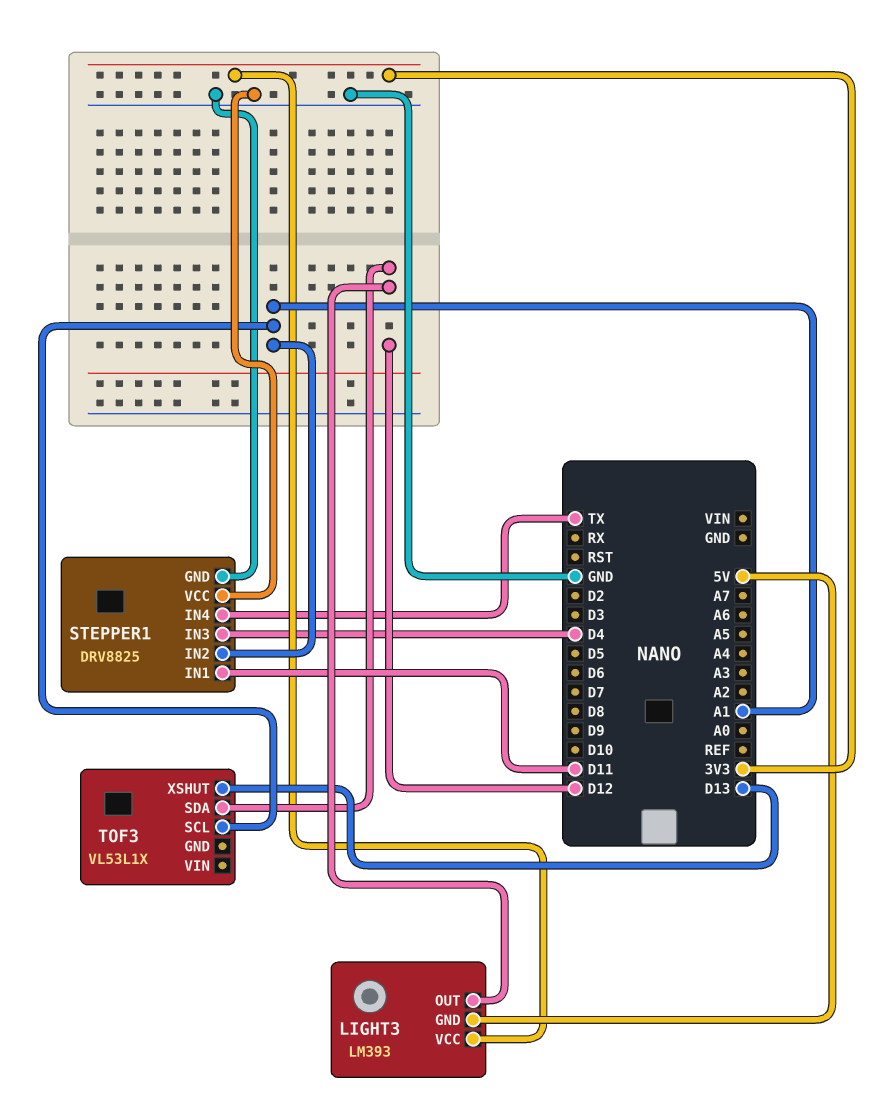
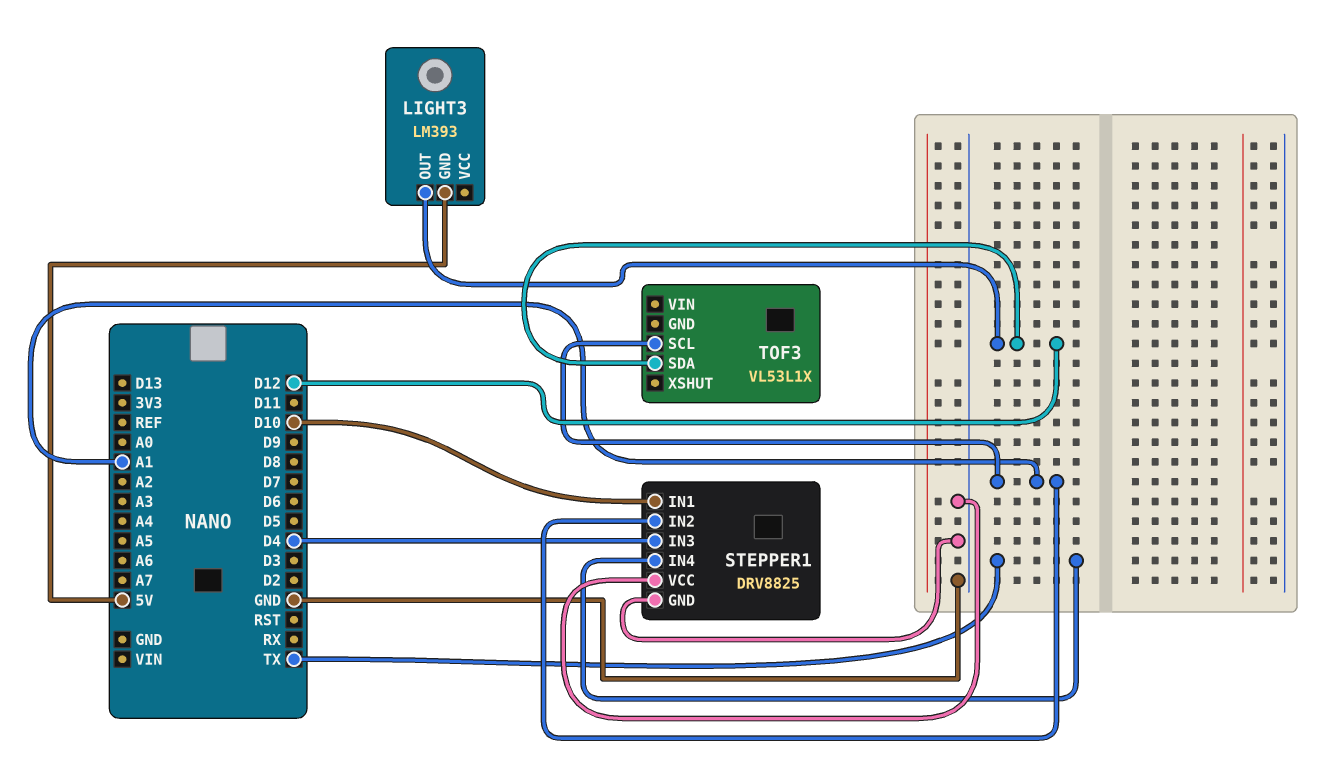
LIGHT3 pin VCC: 3V3 -> none
STEPPER1 pin IN1: D11 -> D10
TOF3 pin XSHUT: D13 -> none

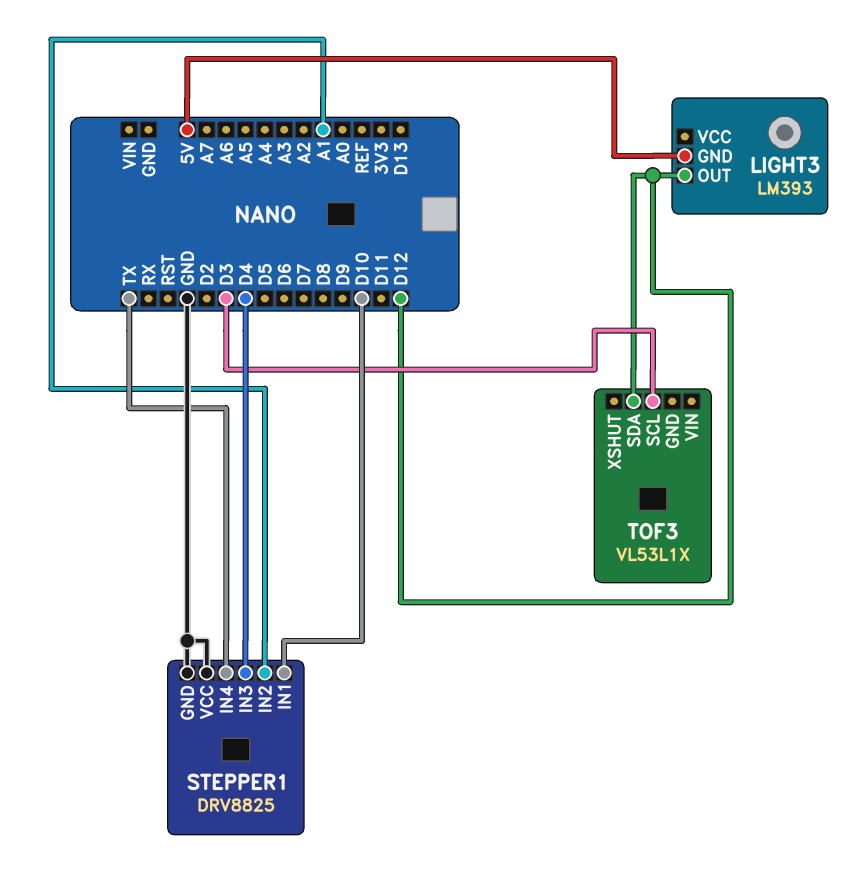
TOF3 pin SCL: A1 -> D3

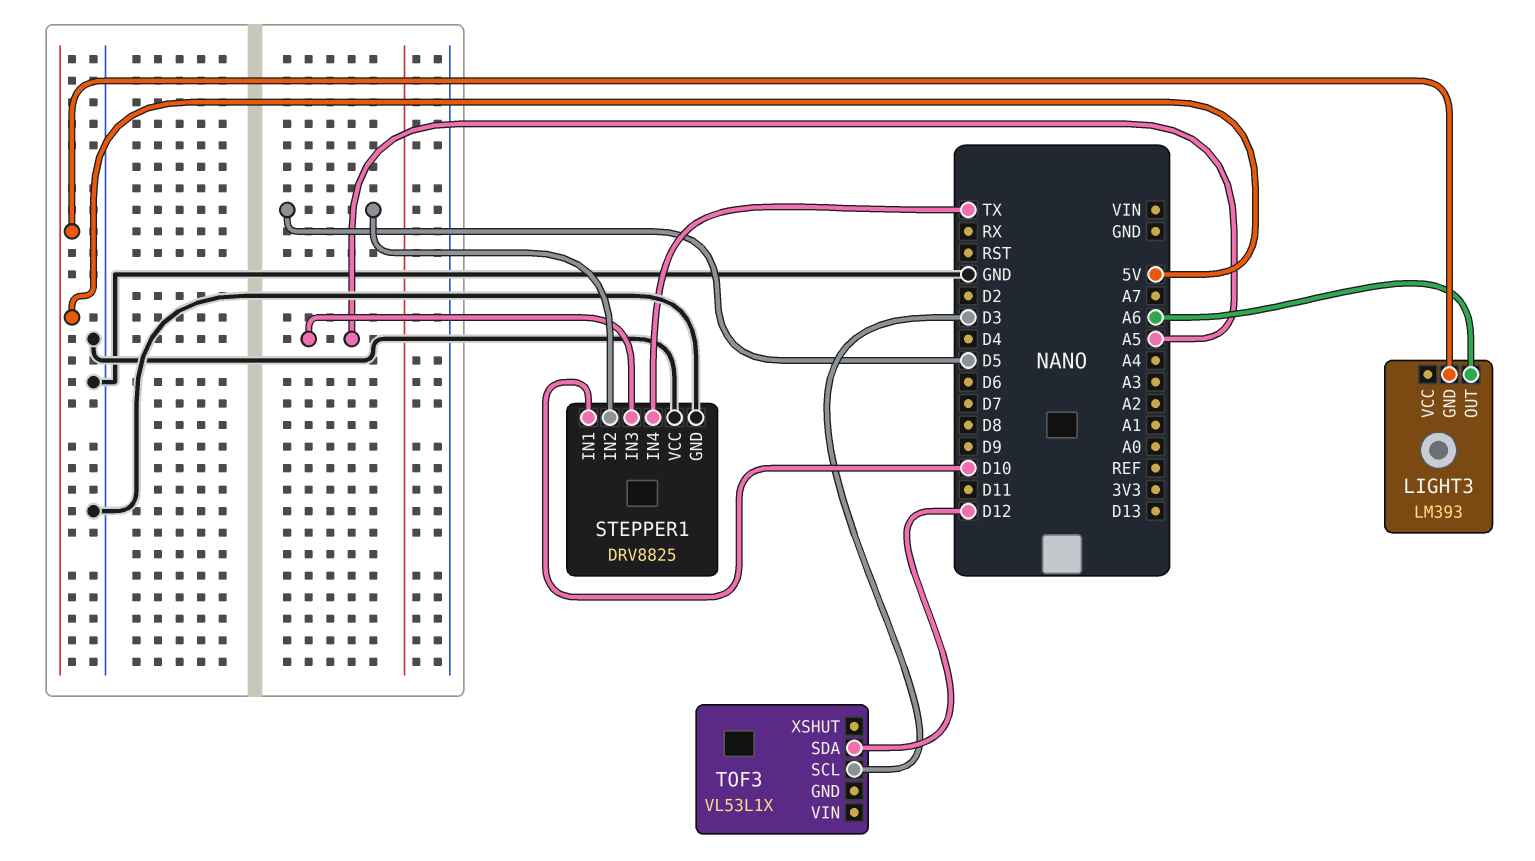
LIGHT3 pin OUT: D12 -> A6
STEPPER1 pin IN2: A1 -> D5
STEPPER1 pin IN3: D4 -> A5

